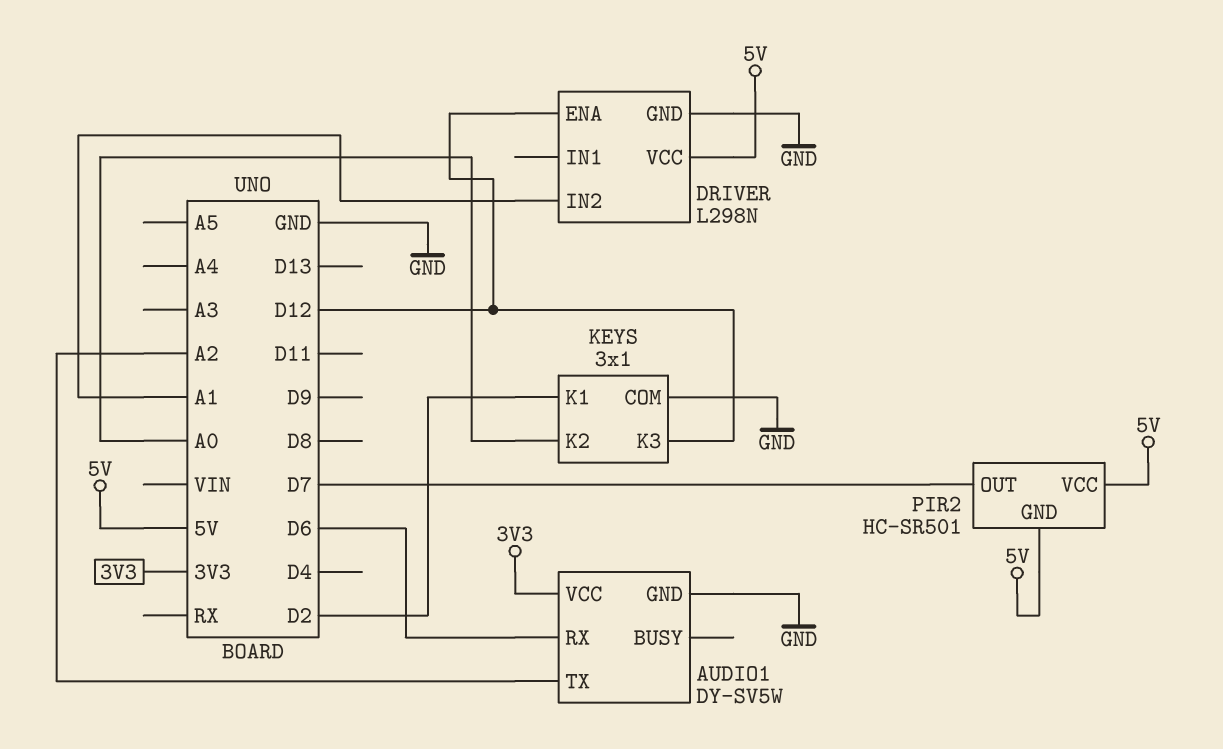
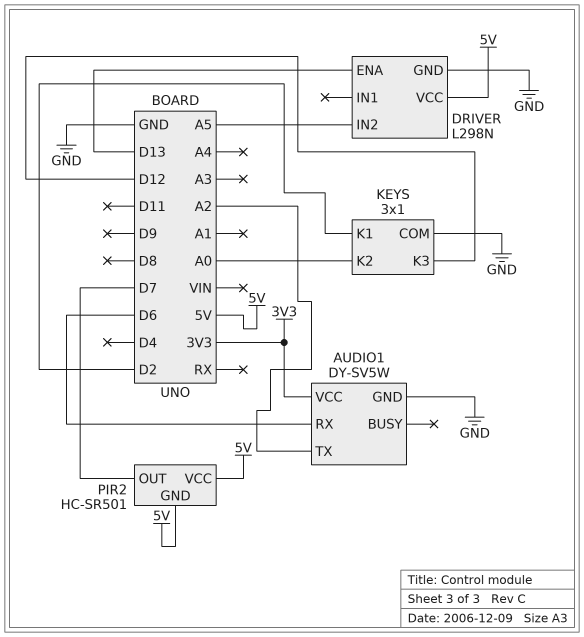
DRIVER pin ENA: D12 -> D13
DRIVER pin IN2: A1 -> A5

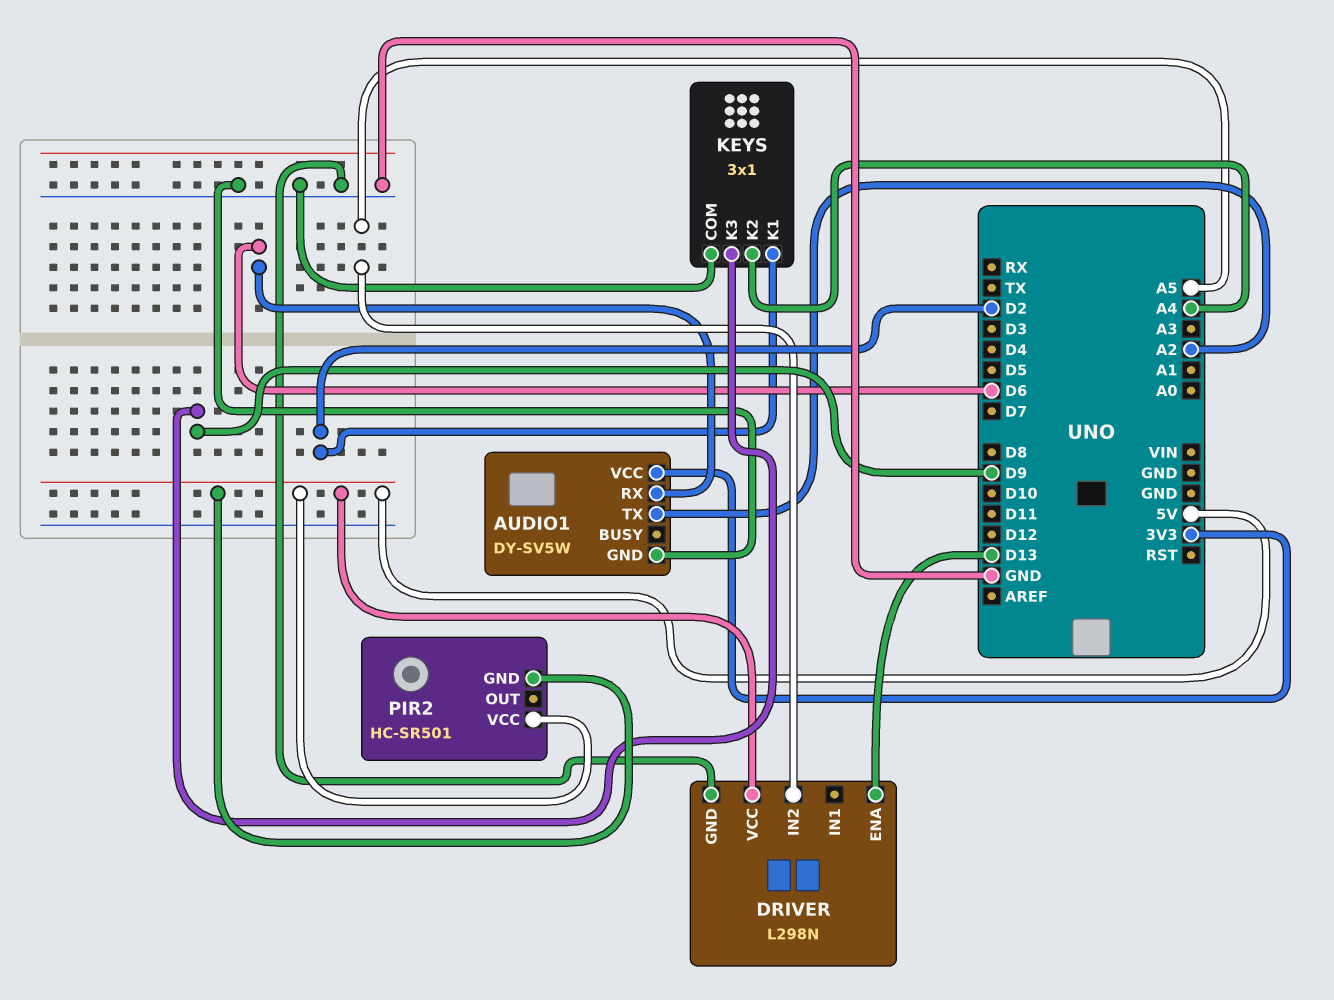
KEYS pin K2: A0 -> A4
KEYS pin K3: D12 -> D9
PIR2 pin OUT: D7 -> none

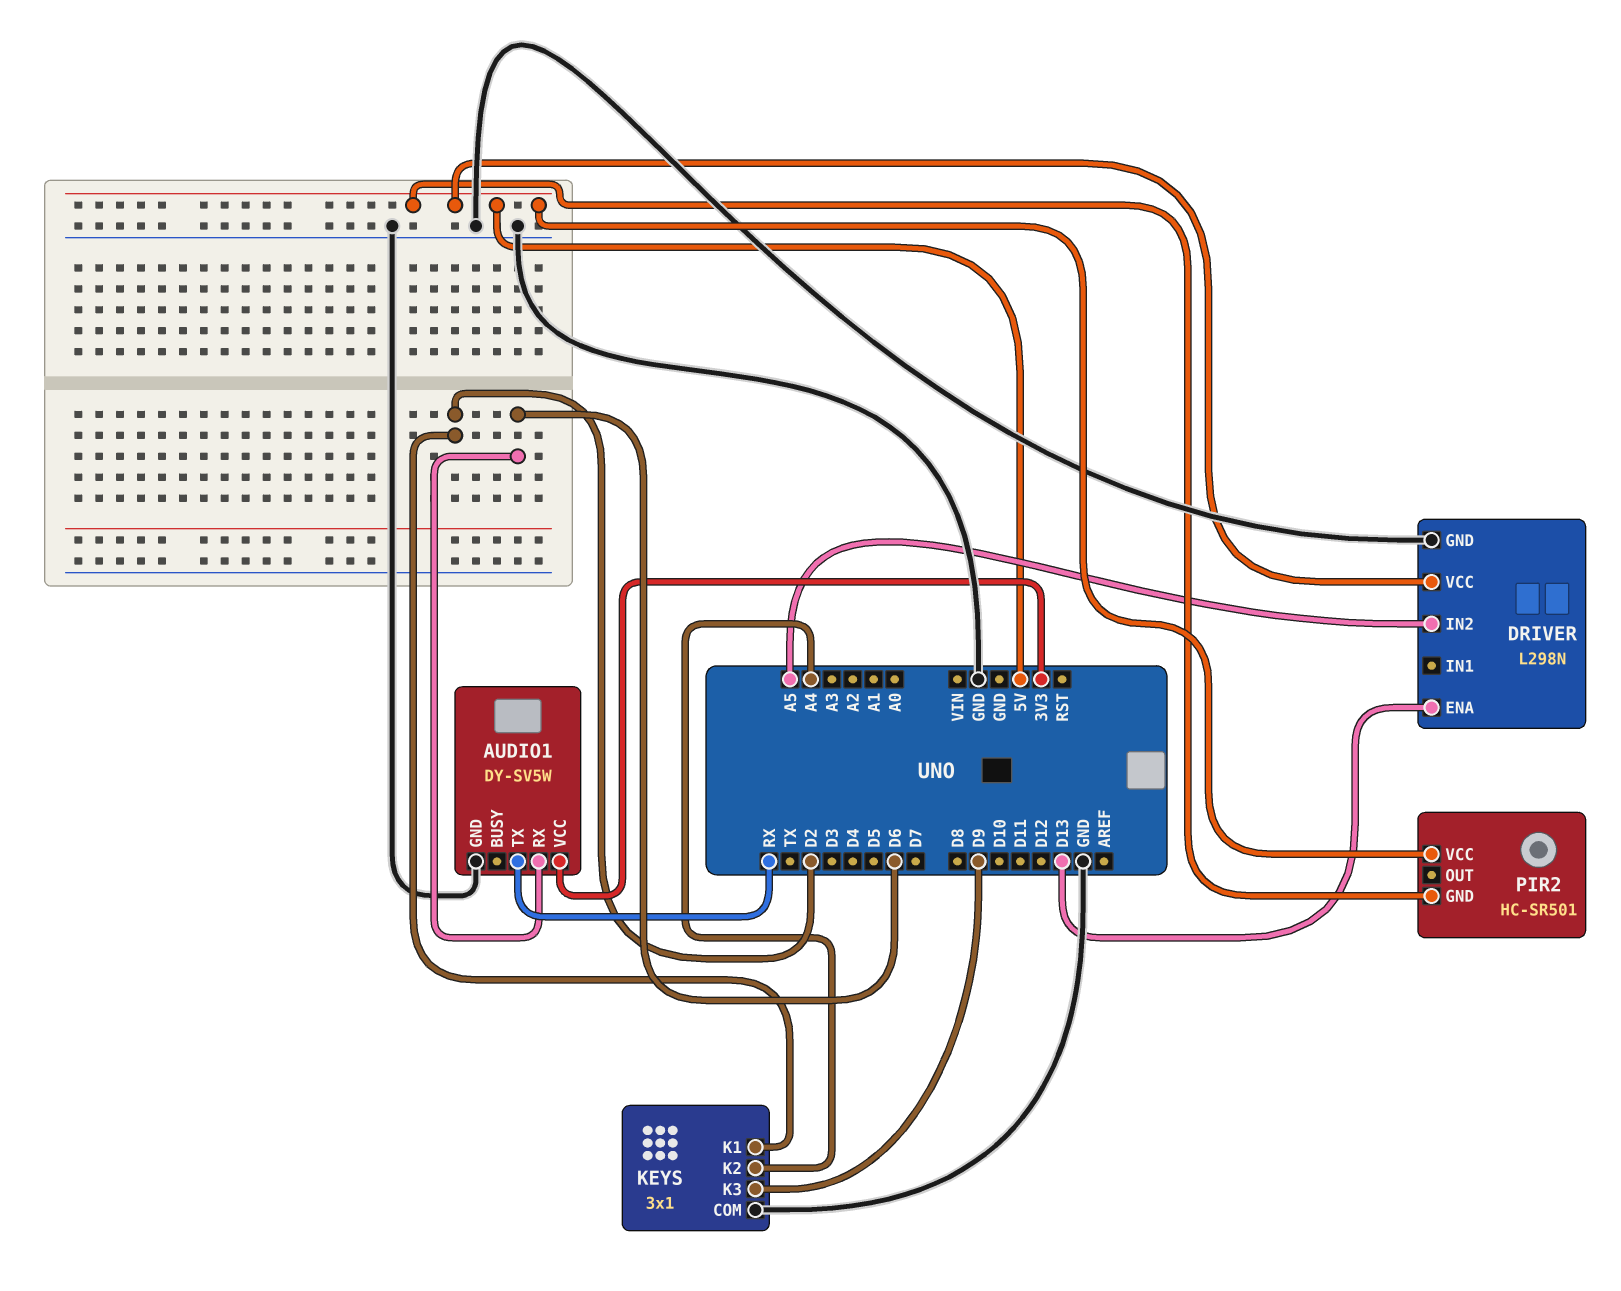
AUDIO1 pin TX: A2 -> RX

